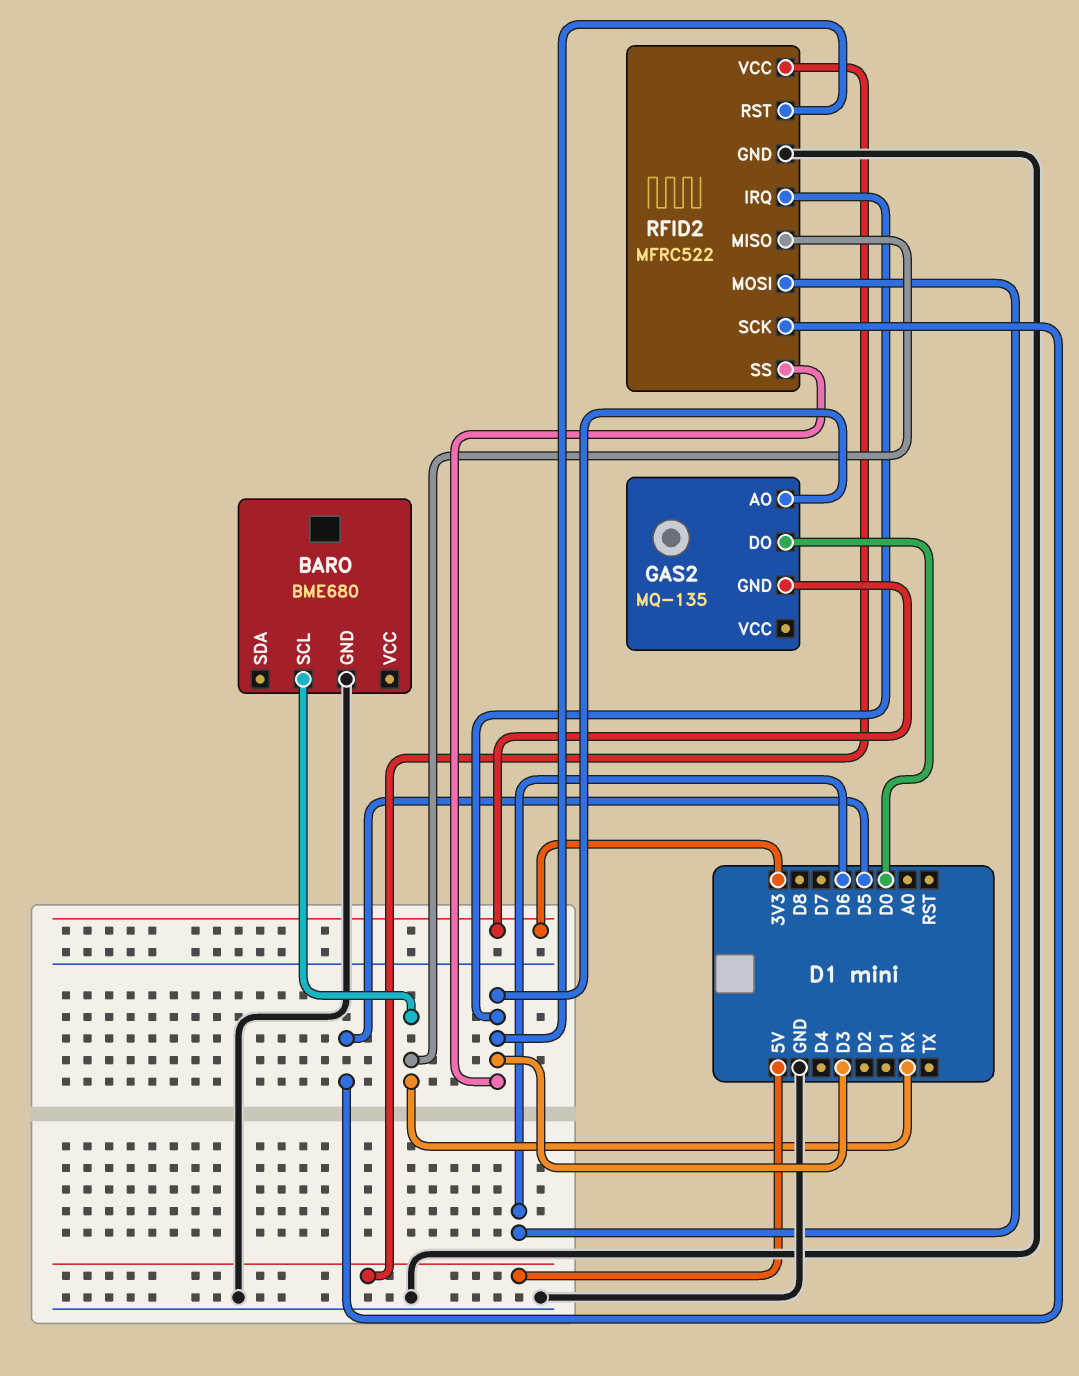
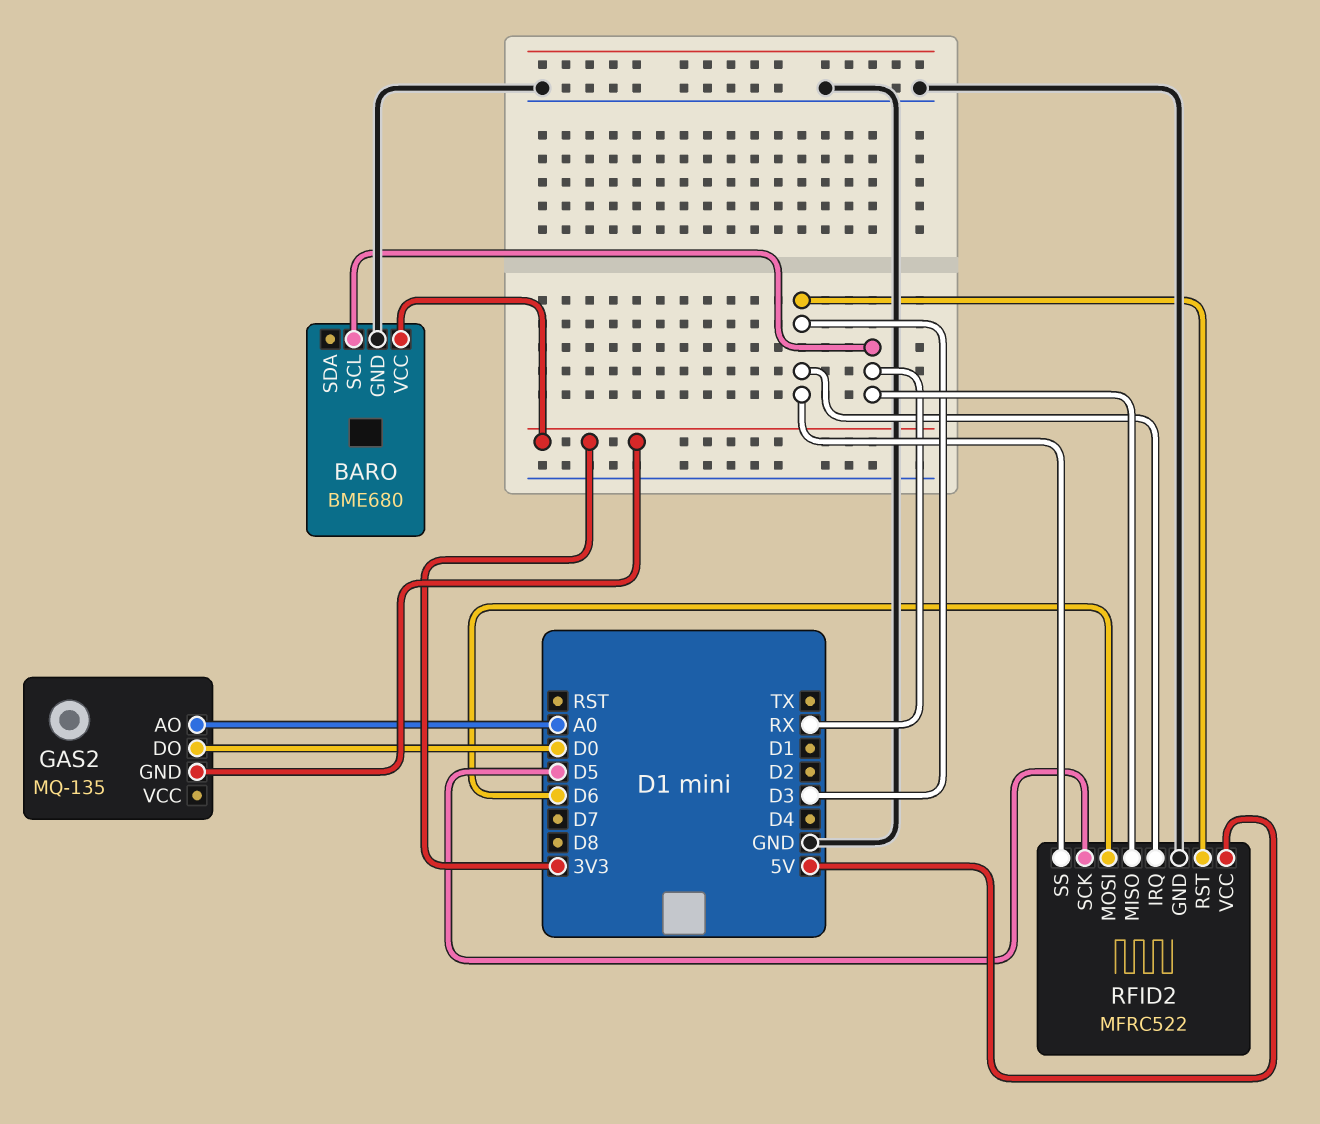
BARO pin VCC: none -> 3V3
GAS2 pin AO: D3 -> A0

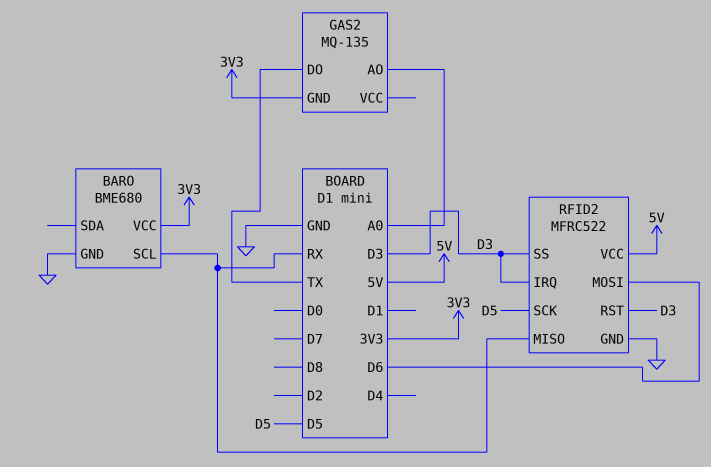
GAS2 pin DO: D0 -> TX

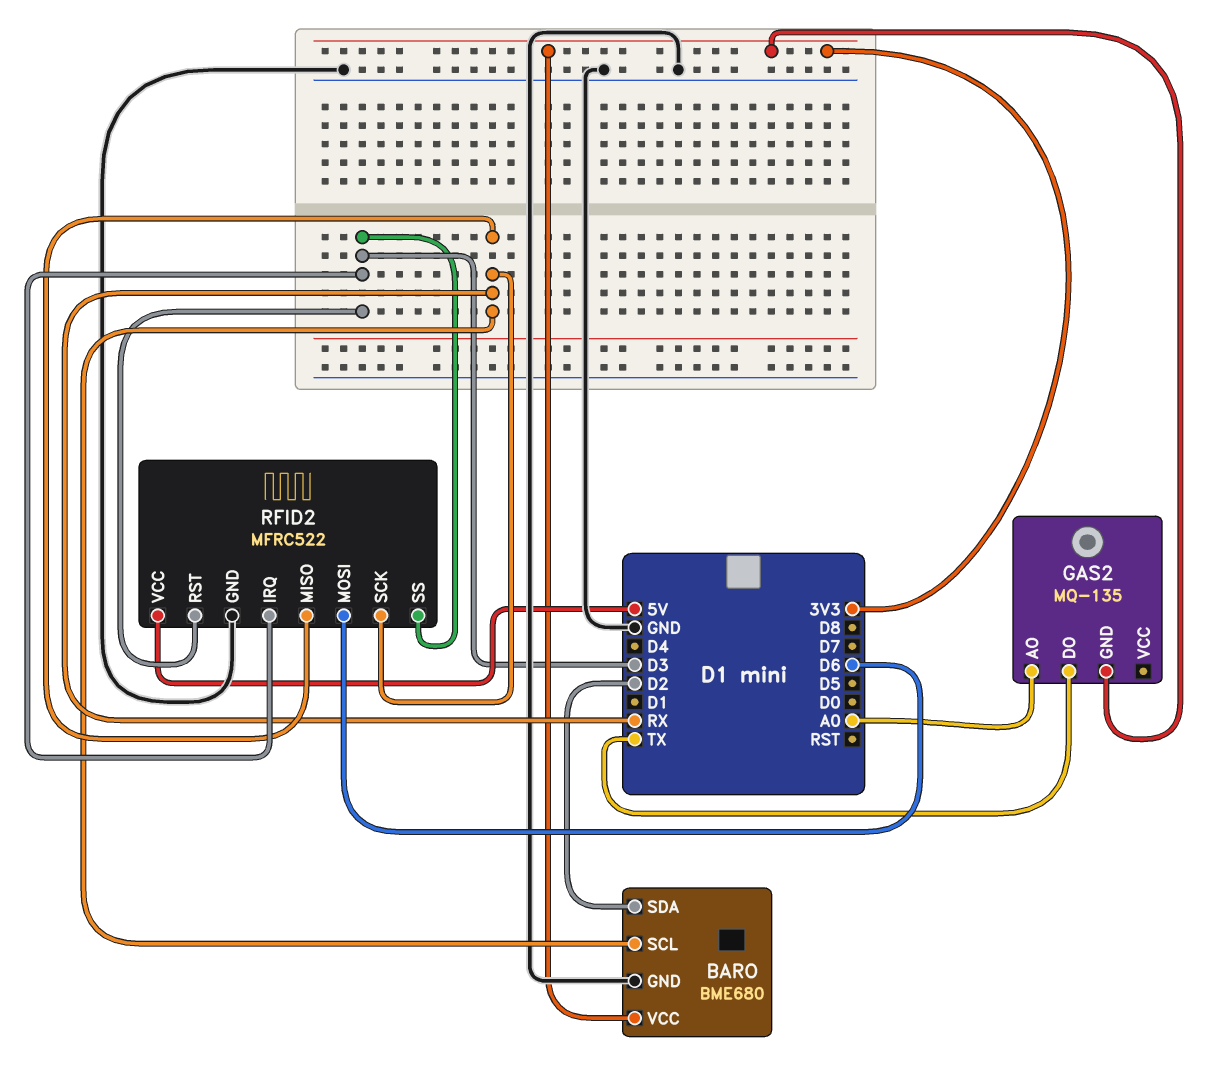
BARO pin SDA: none -> D2
RFID2 pin SCK: D5 -> RX

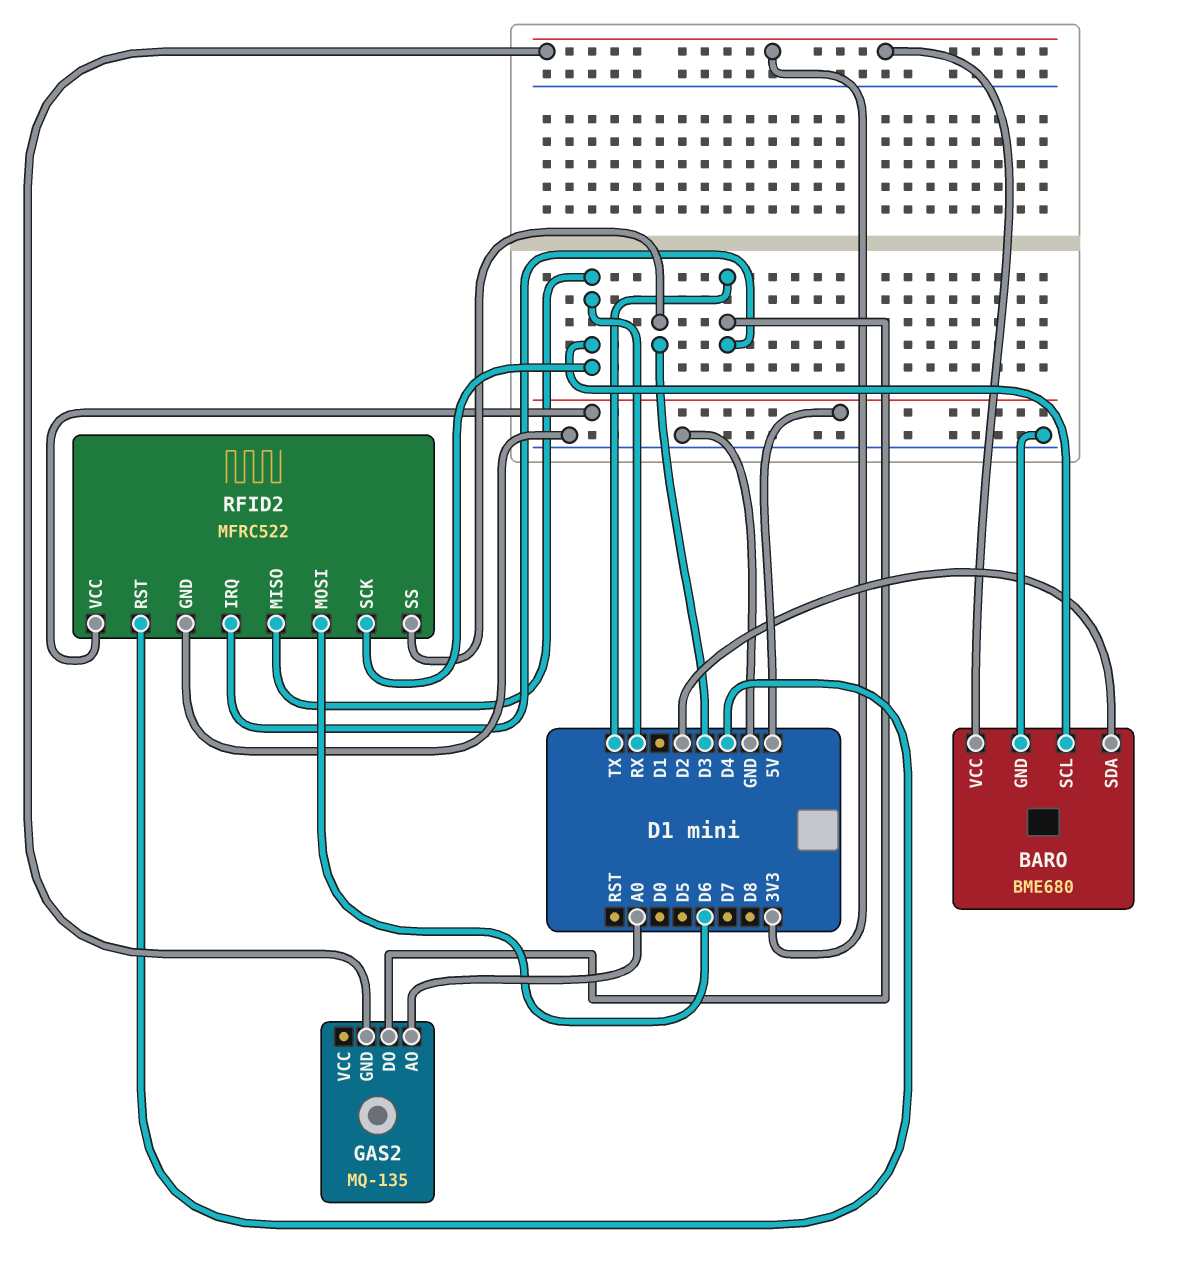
RFID2 pin IRQ: D3 -> TX
RFID2 pin RST: D3 -> D4

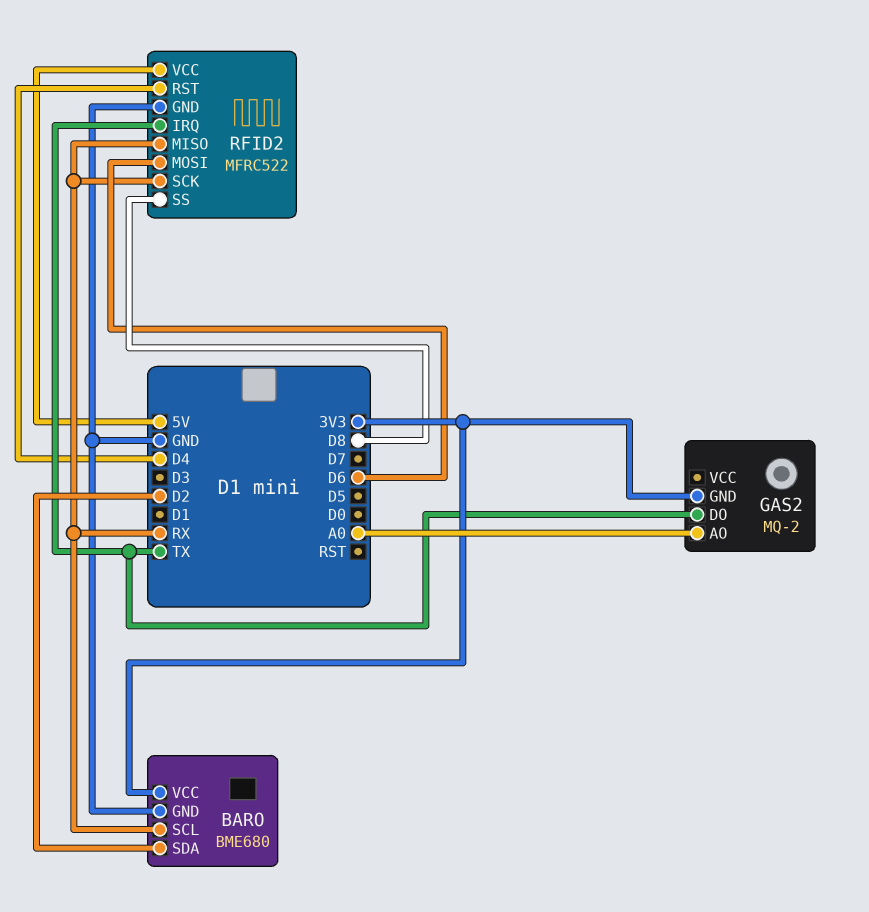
GAS2: MQ-135 -> MQ-2
RFID2 pin SS: D3 -> D8

